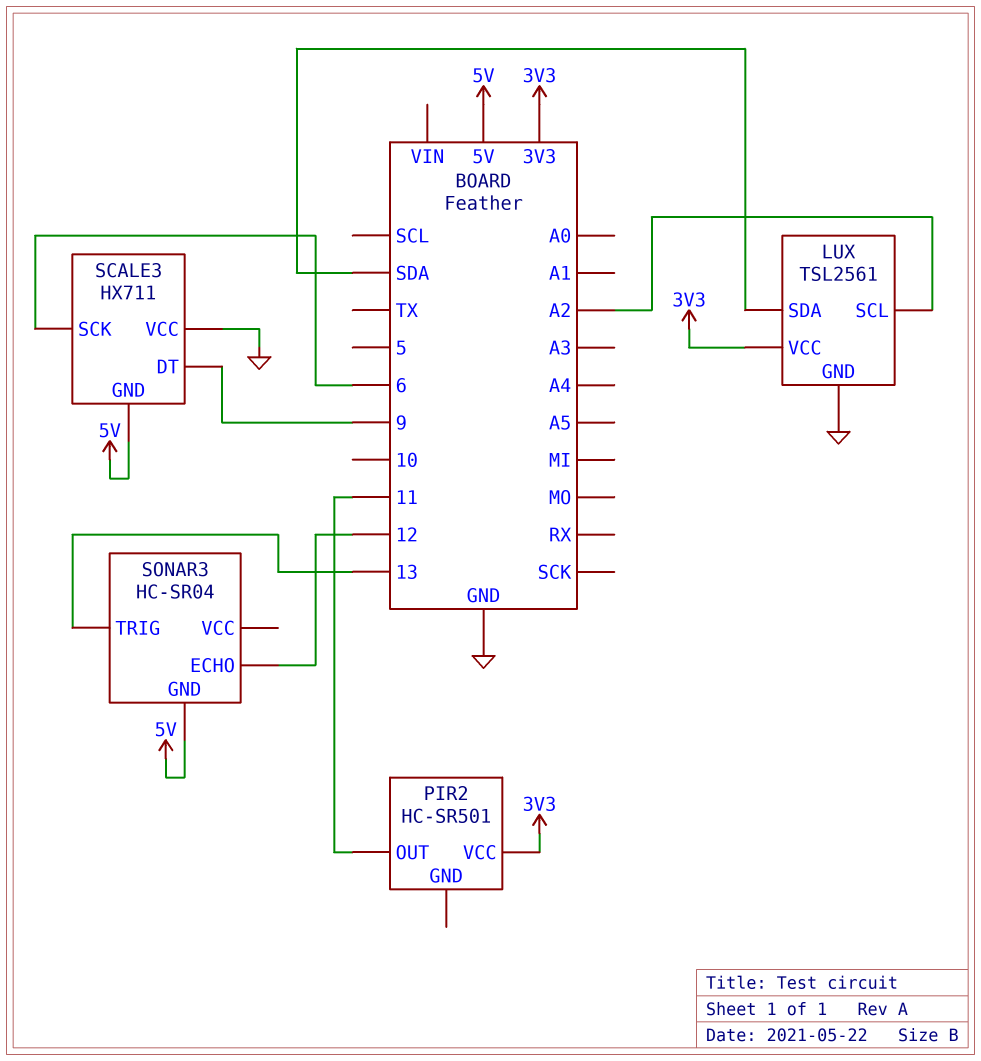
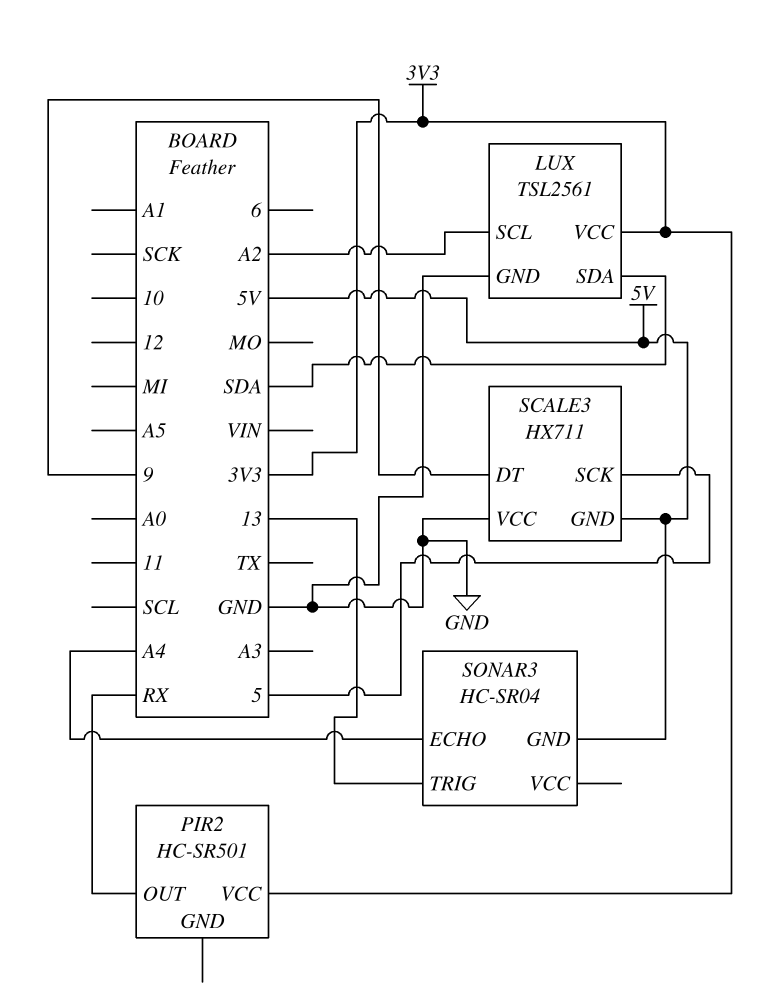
PIR2 pin OUT: 11 -> RX
SCALE3 pin SCK: 6 -> 5
SONAR3 pin ECHO: 12 -> A4

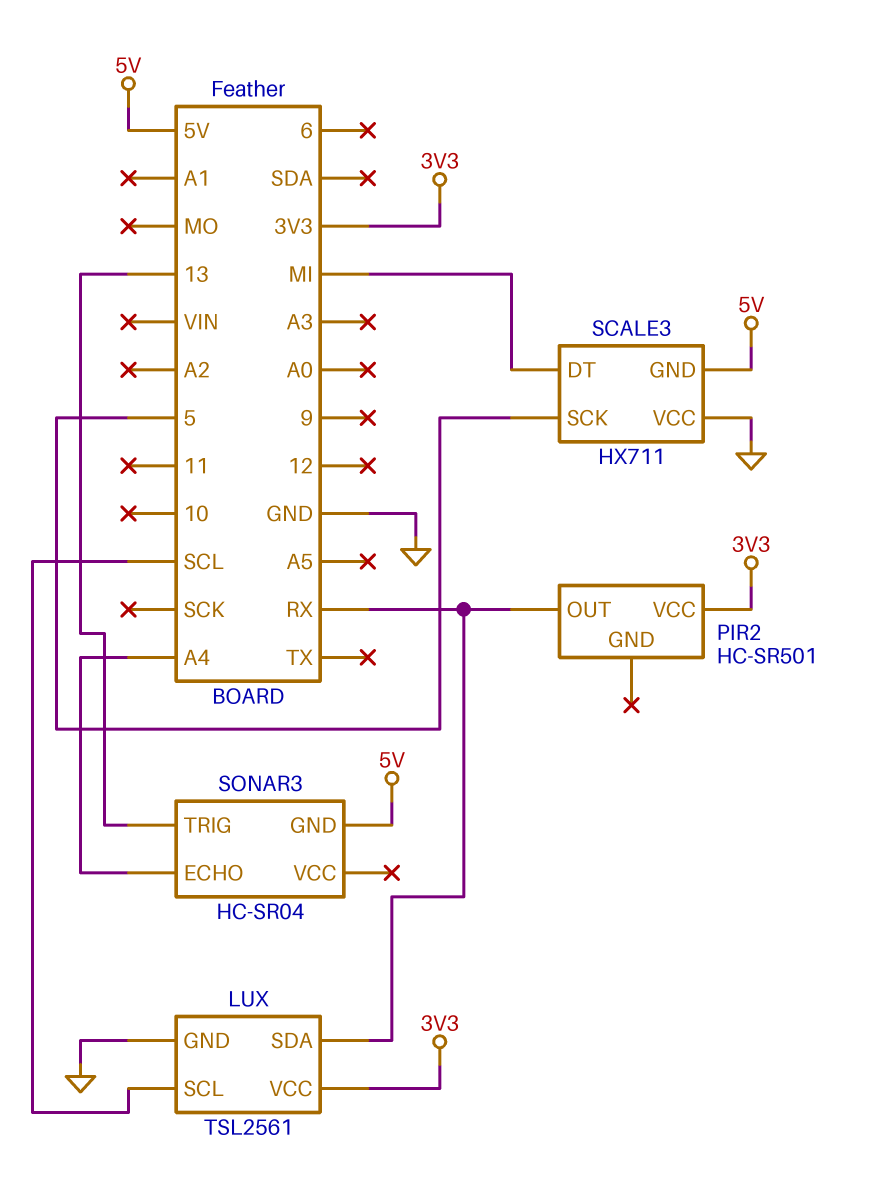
LUX pin SCL: A2 -> SCL
LUX pin SDA: SDA -> RX
SCALE3 pin DT: 9 -> MI

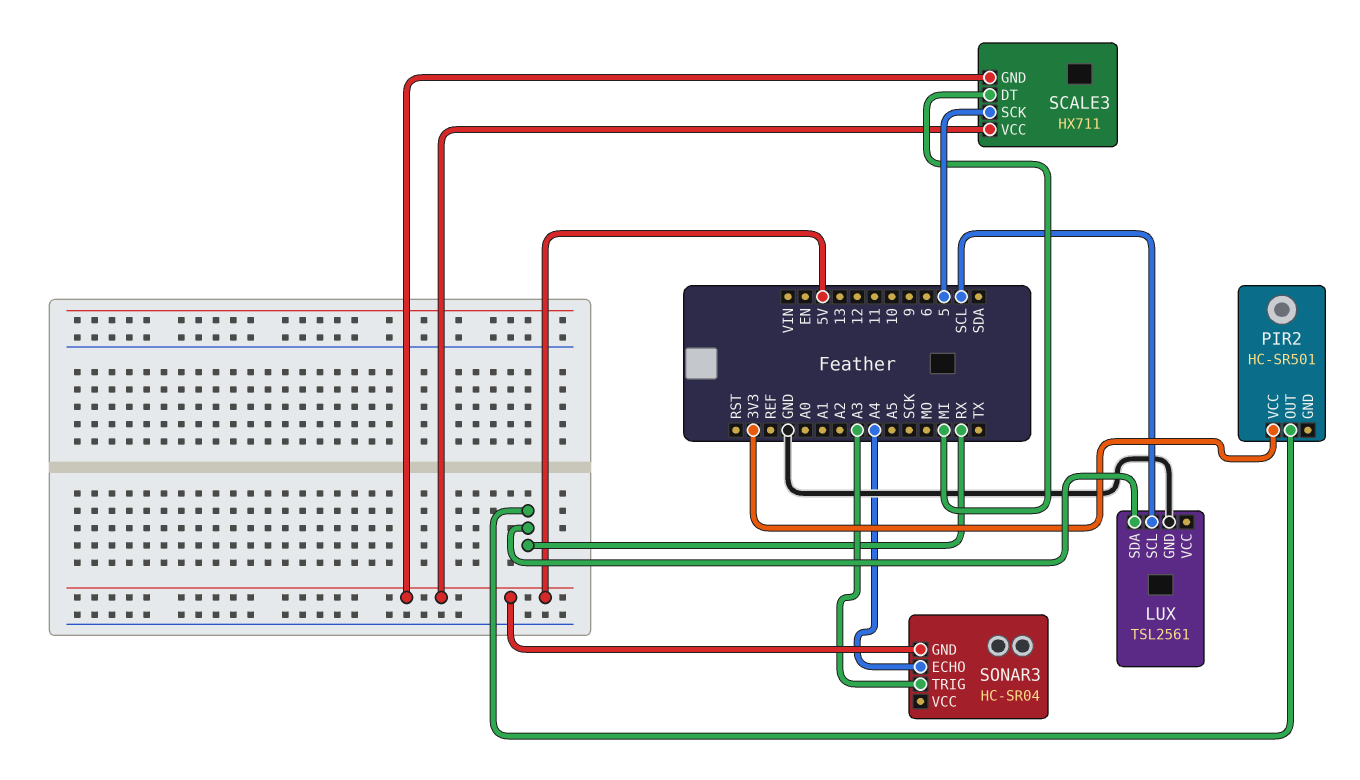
LUX pin VCC: 3V3 -> none
SCALE3 pin VCC: GND -> 5V
SONAR3 pin TRIG: 13 -> A3

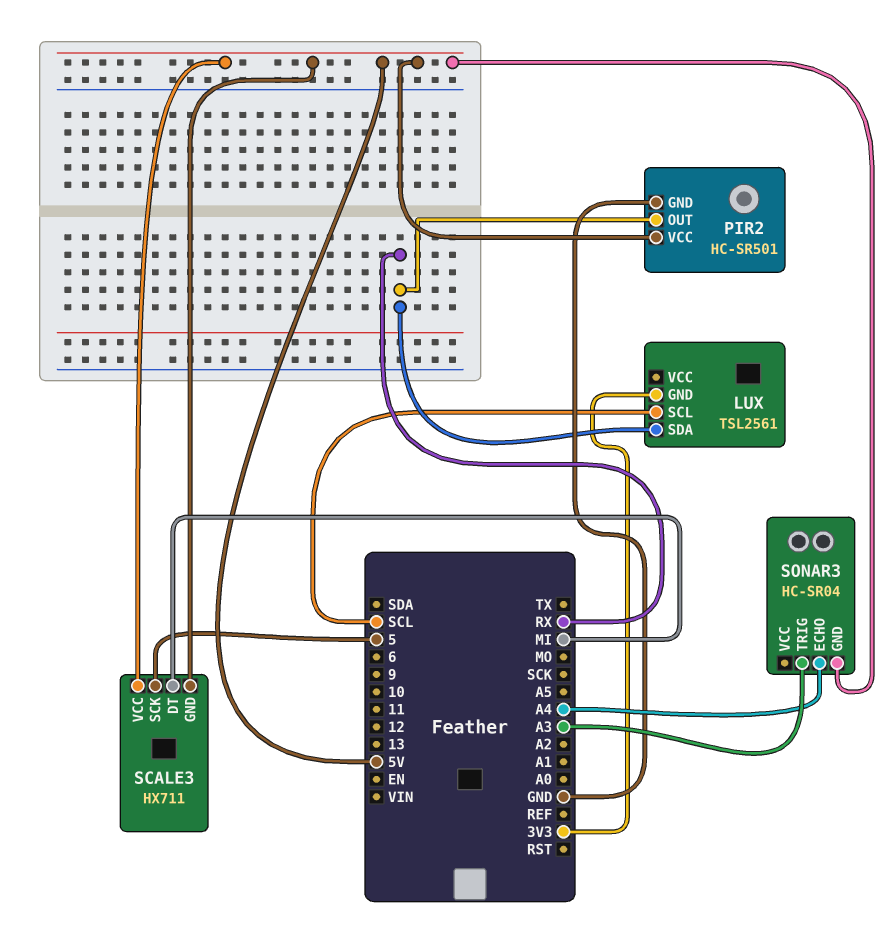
LUX pin GND: GND -> 3V3
PIR2 pin GND: none -> GND
PIR2 pin VCC: 3V3 -> 5V

